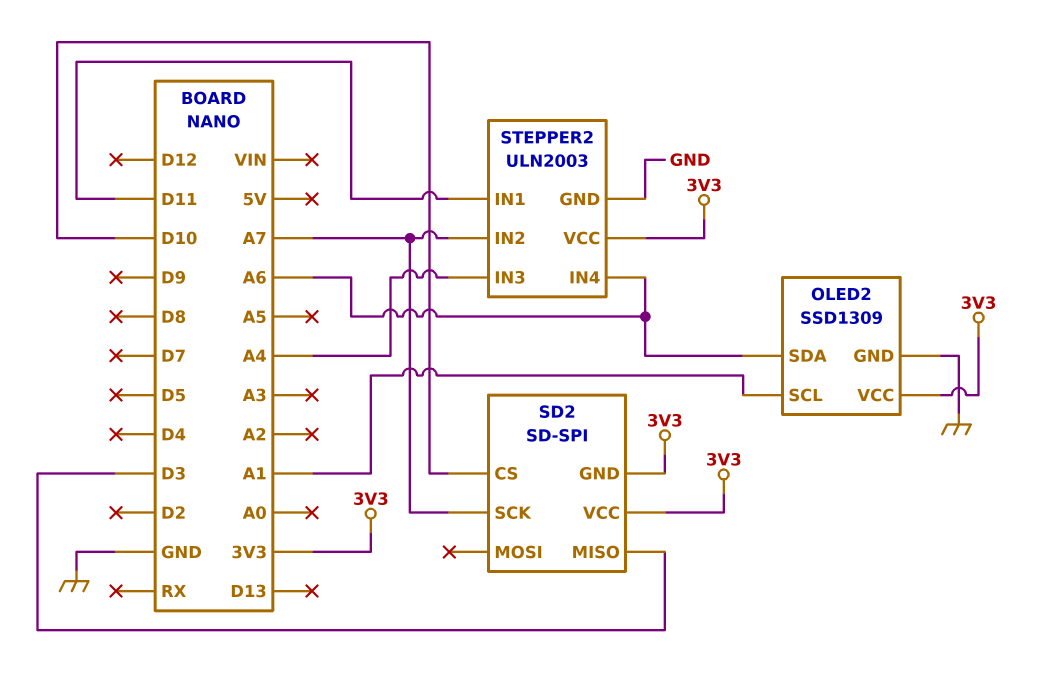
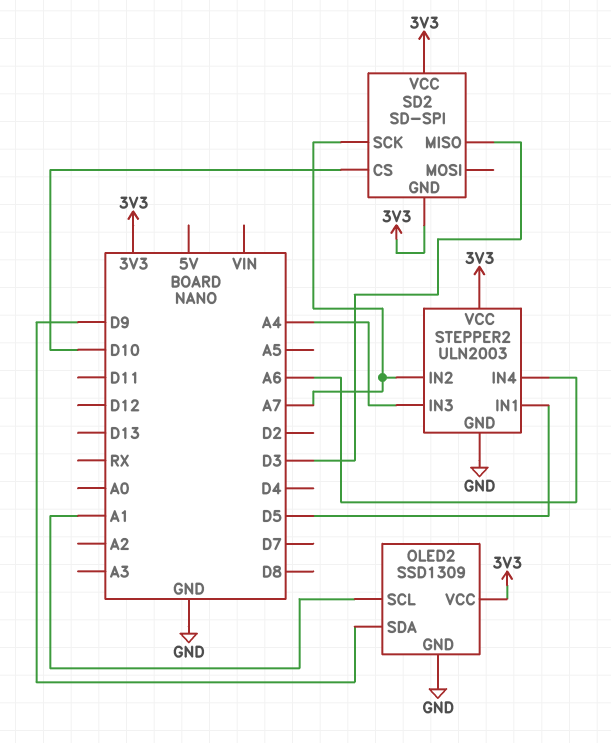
OLED2 pin SDA: A6 -> D9
STEPPER2 pin IN1: D11 -> D5

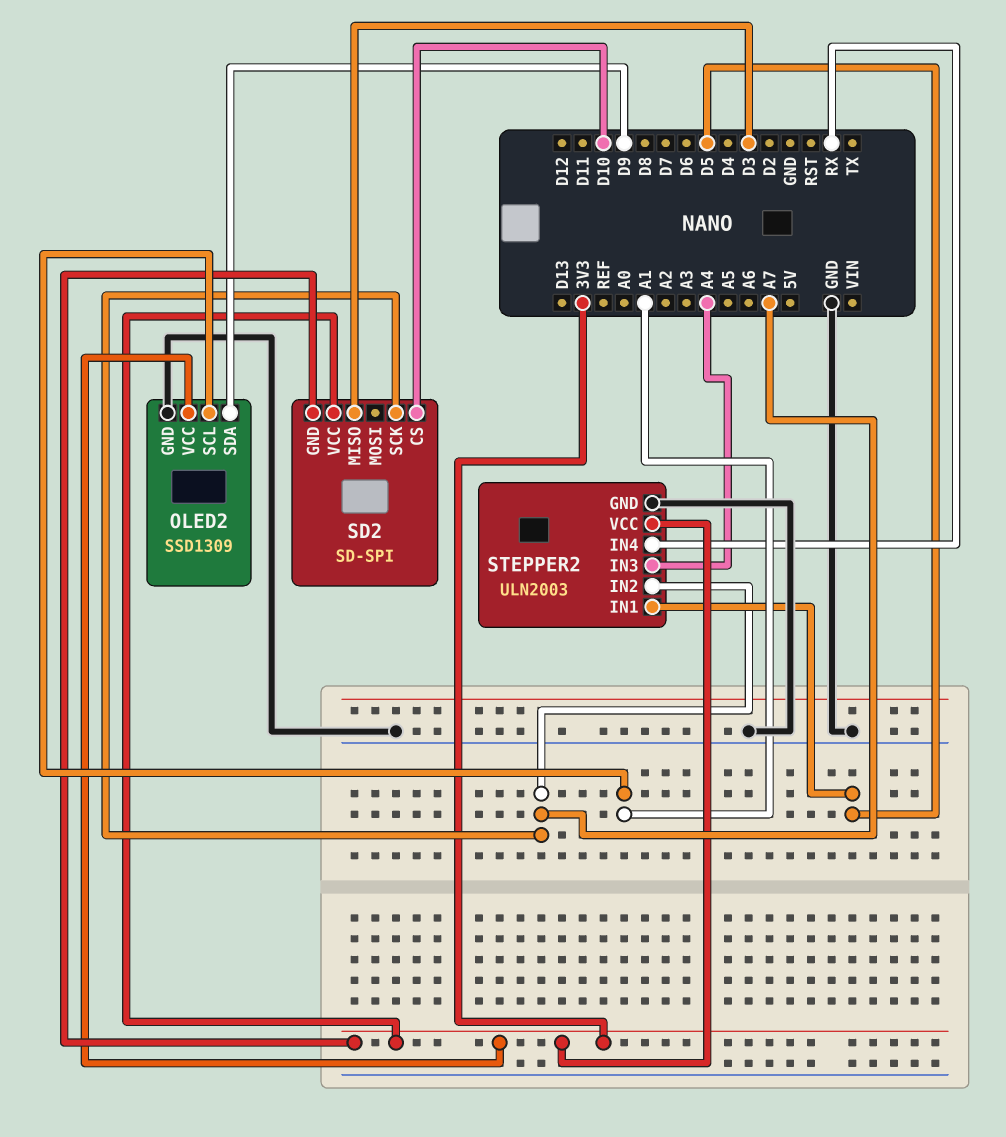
STEPPER2 pin IN4: A6 -> RX

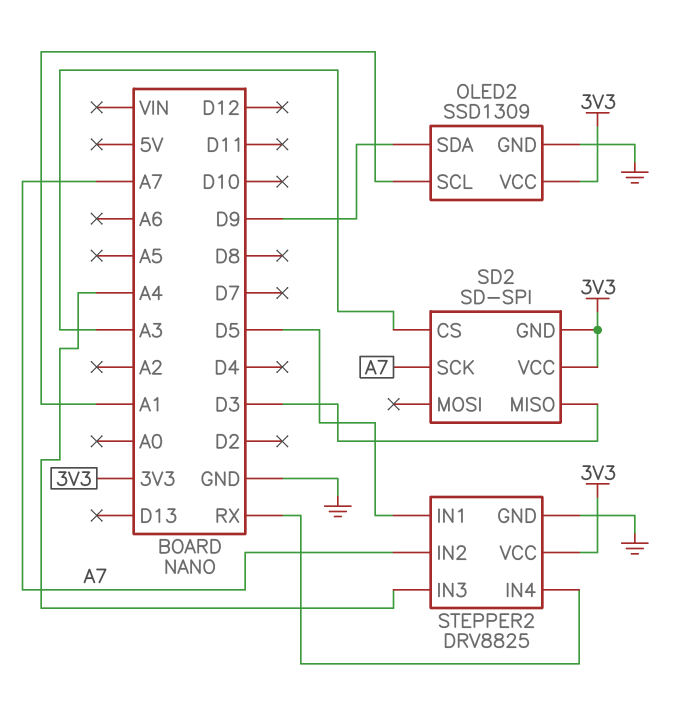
SD2 pin CS: D10 -> A3
STEPPER2: ULN2003 -> DRV8825

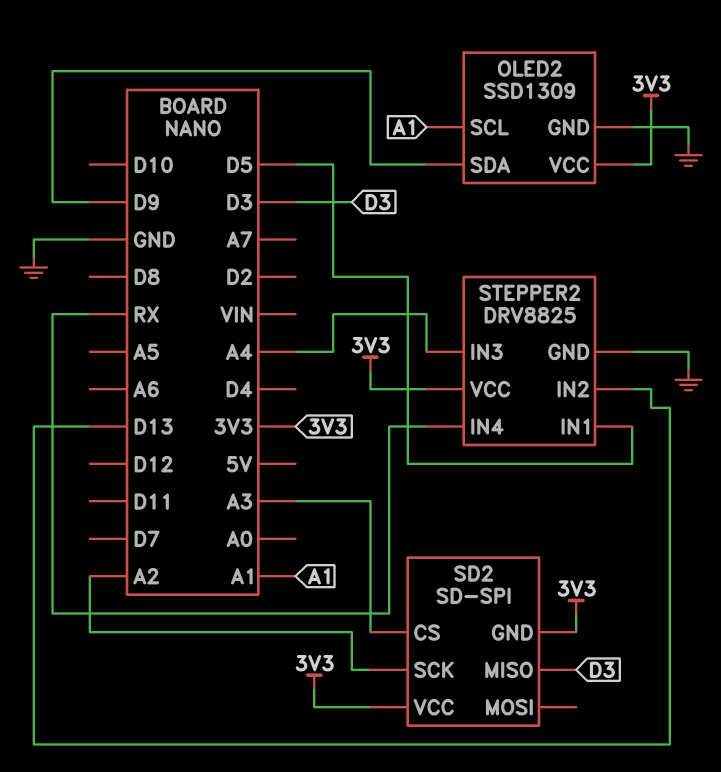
SD2 pin SCK: A7 -> A2
STEPPER2 pin IN2: A7 -> D13

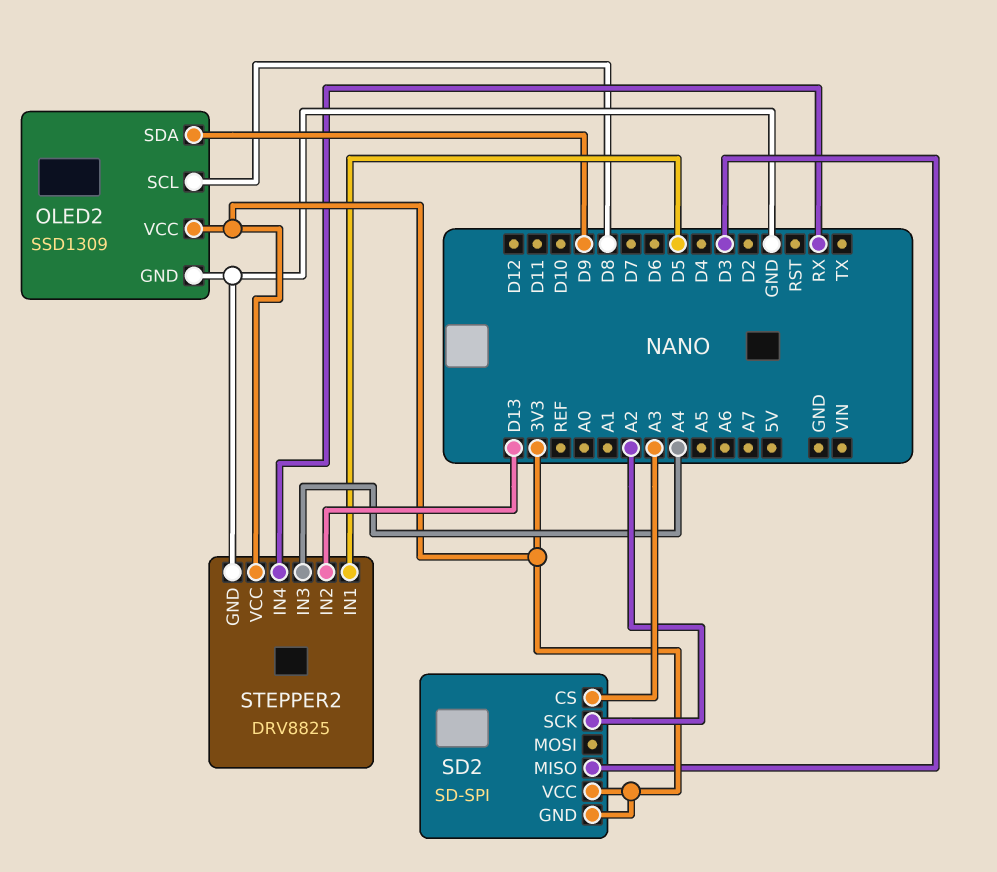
OLED2 pin SCL: A1 -> D8

